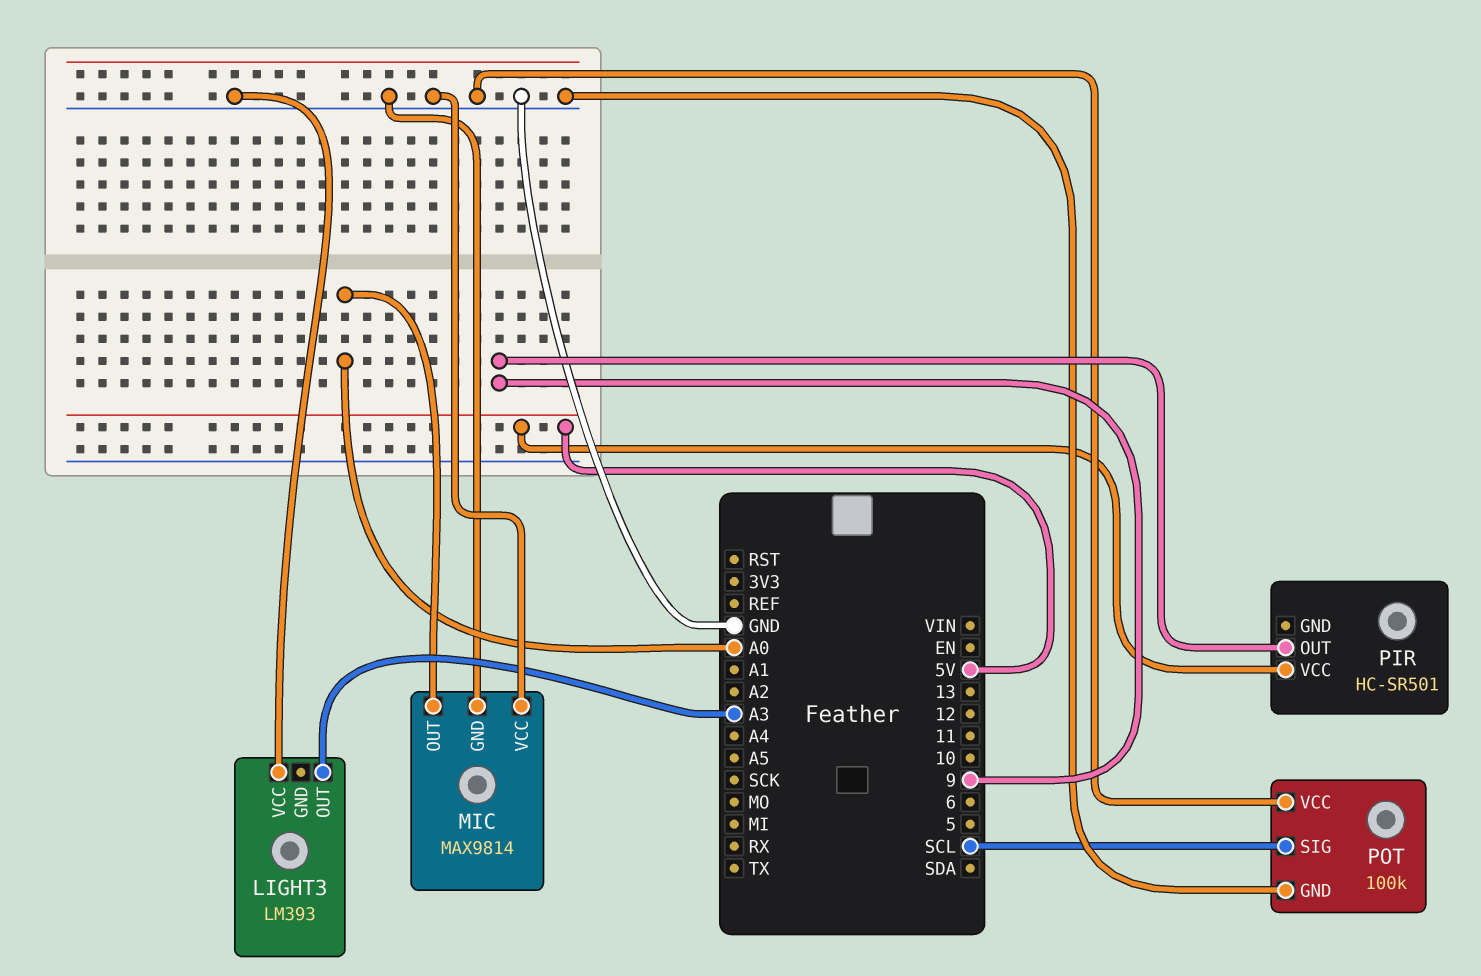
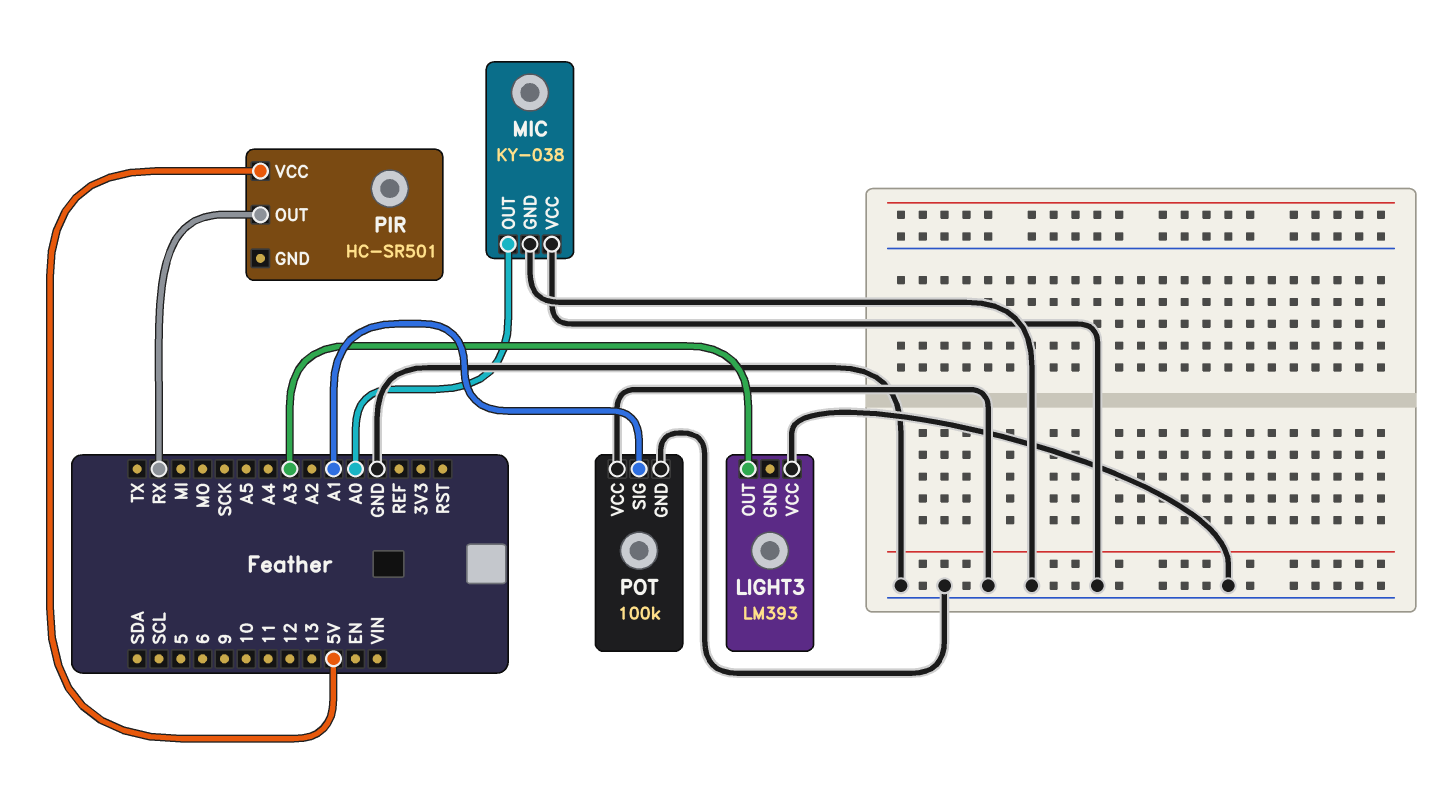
MIC: MAX9814 -> KY-038
PIR pin OUT: 9 -> RX
POT pin SIG: SCL -> A1

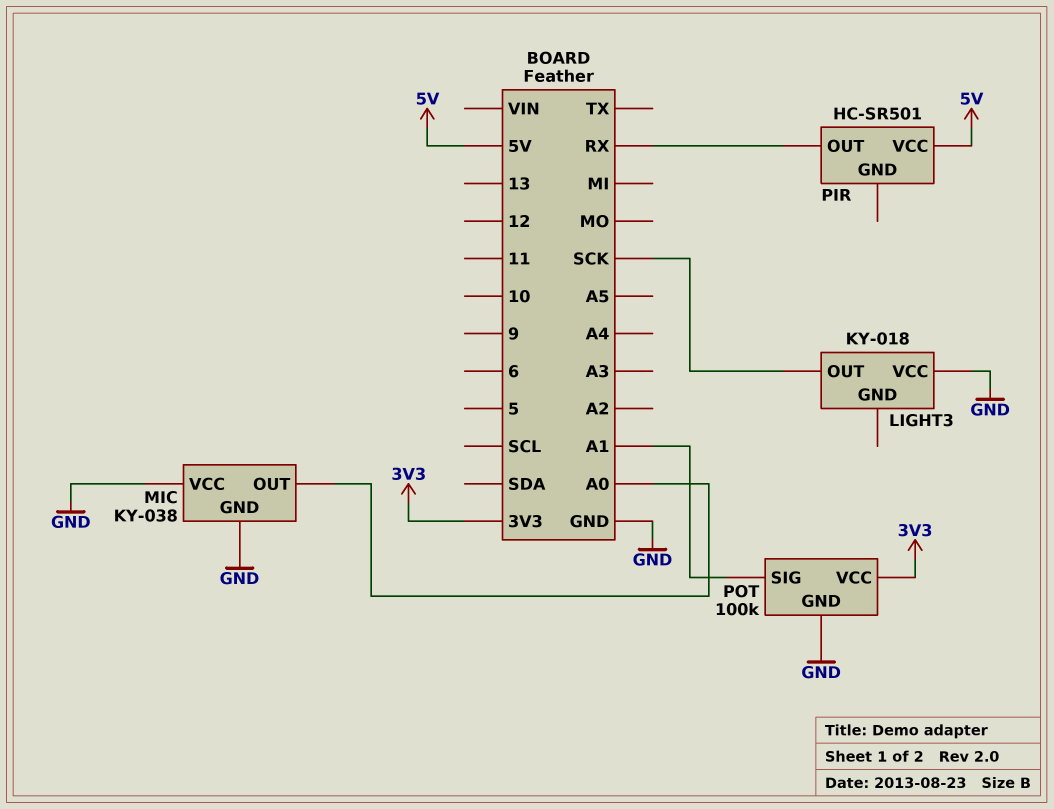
LIGHT3: LM393 -> KY-018
LIGHT3 pin OUT: A3 -> SCK
POT pin VCC: GND -> 3V3

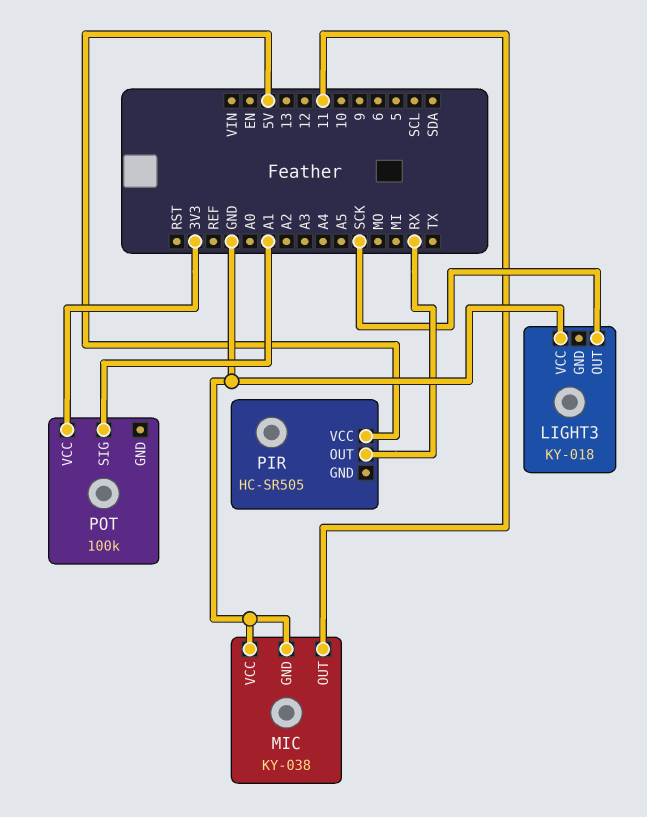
MIC pin OUT: A0 -> 11
PIR: HC-SR501 -> HC-SR505
POT pin GND: GND -> none

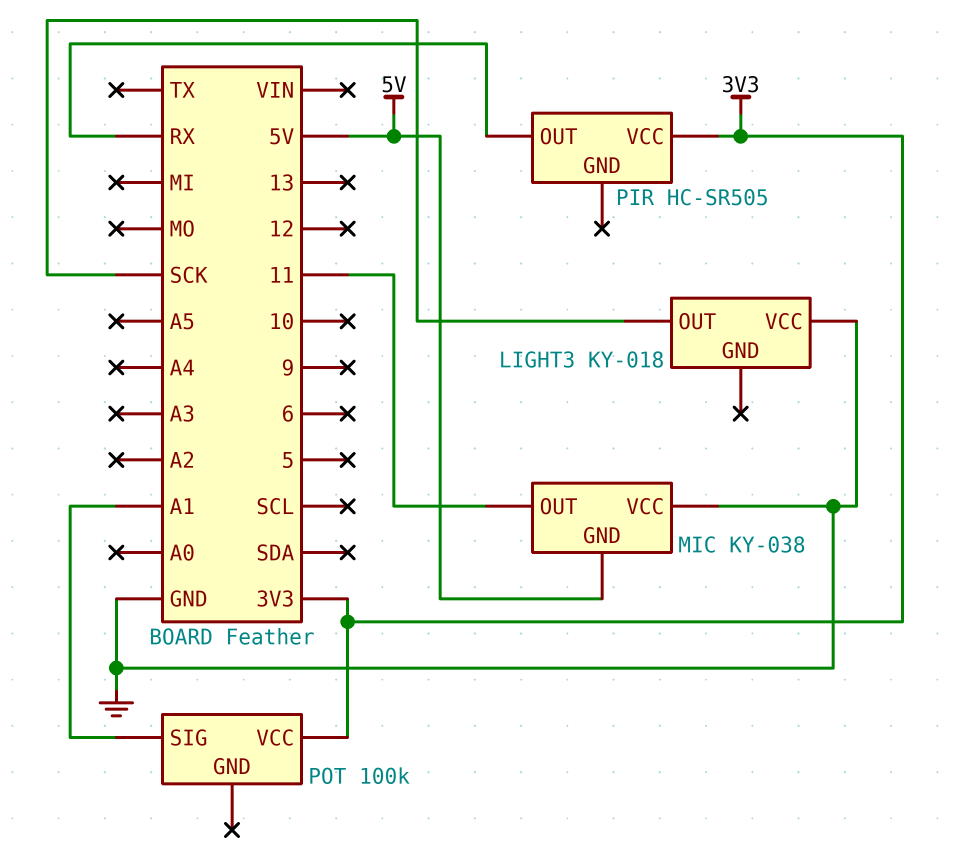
MIC pin GND: GND -> 5V
PIR pin VCC: 5V -> 3V3

